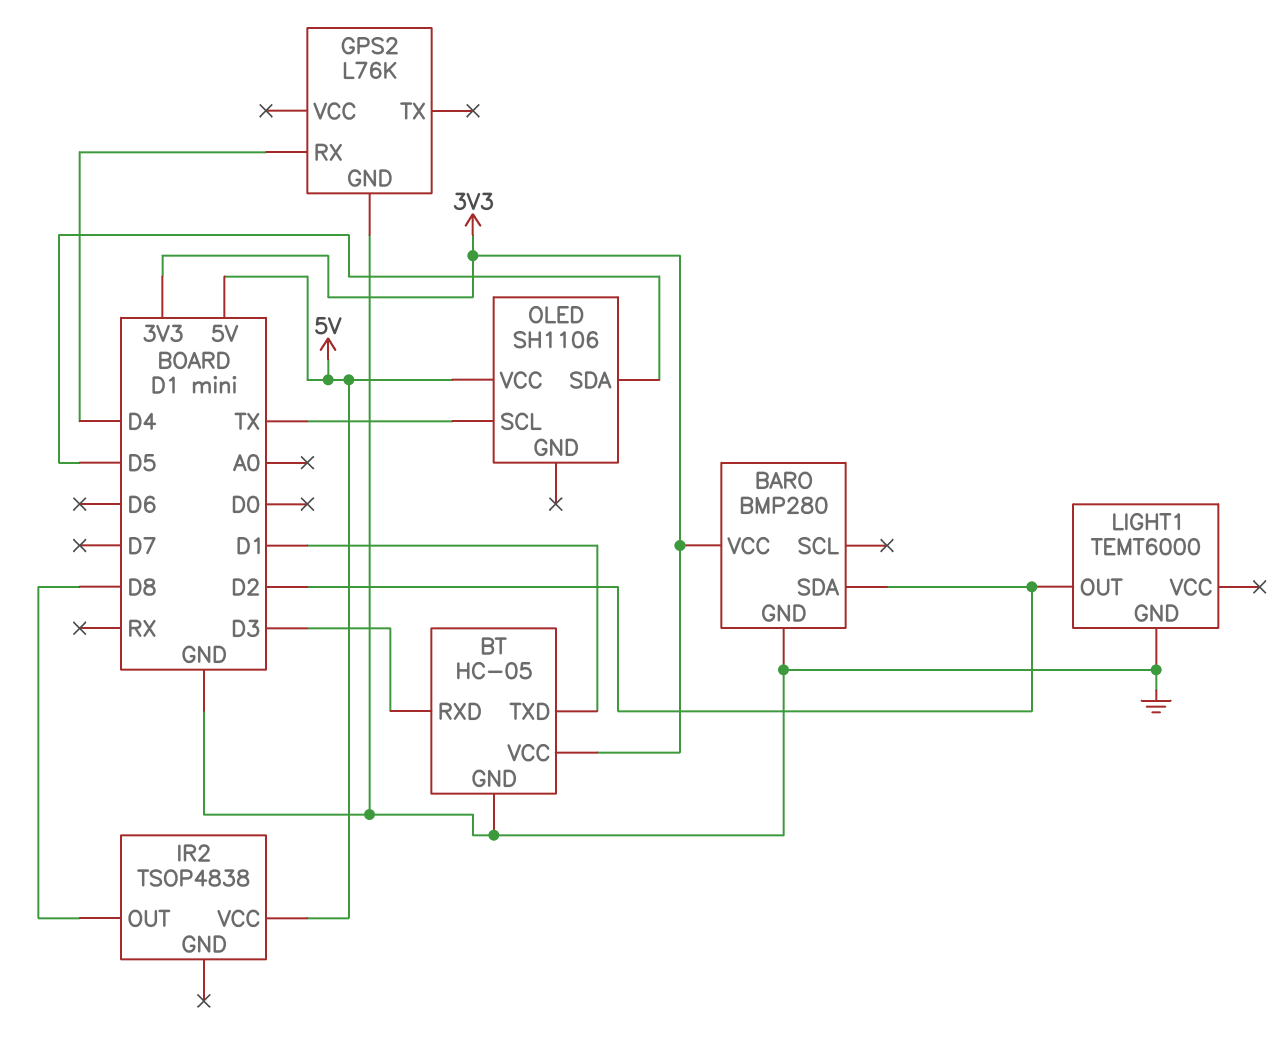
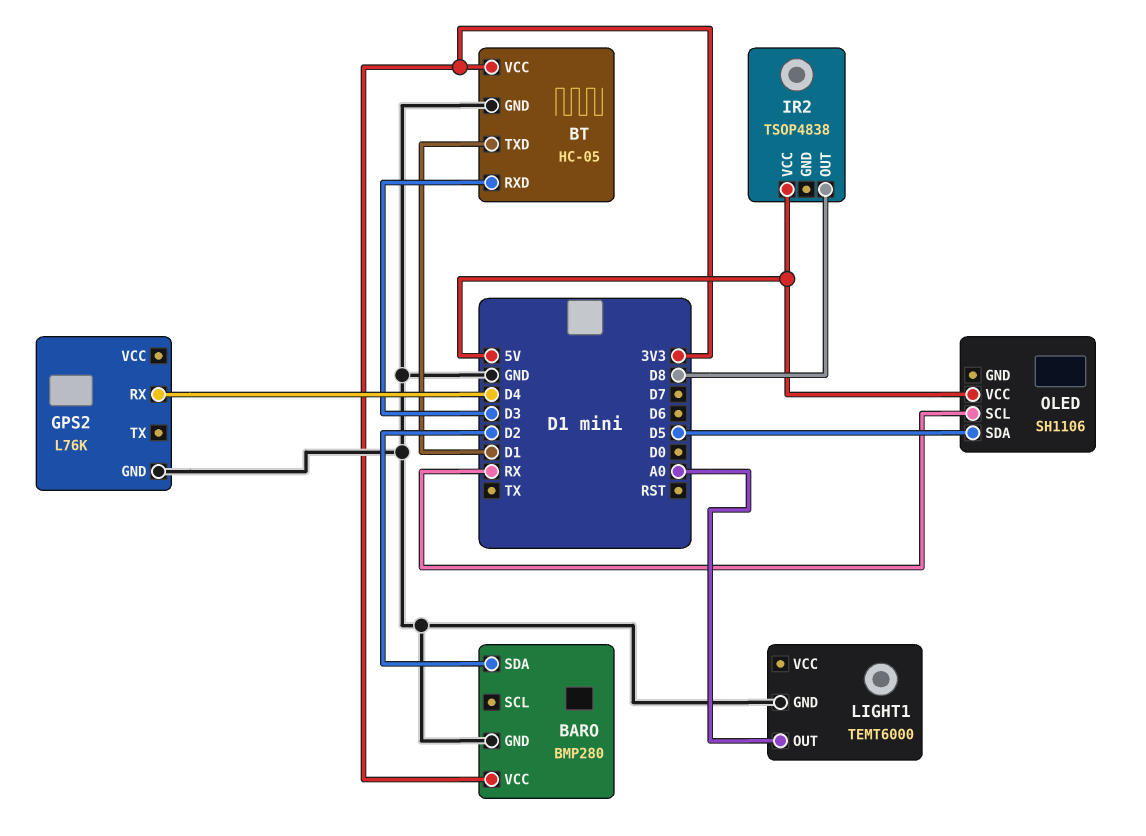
LIGHT1 pin OUT: D2 -> A0
OLED pin SCL: TX -> RX

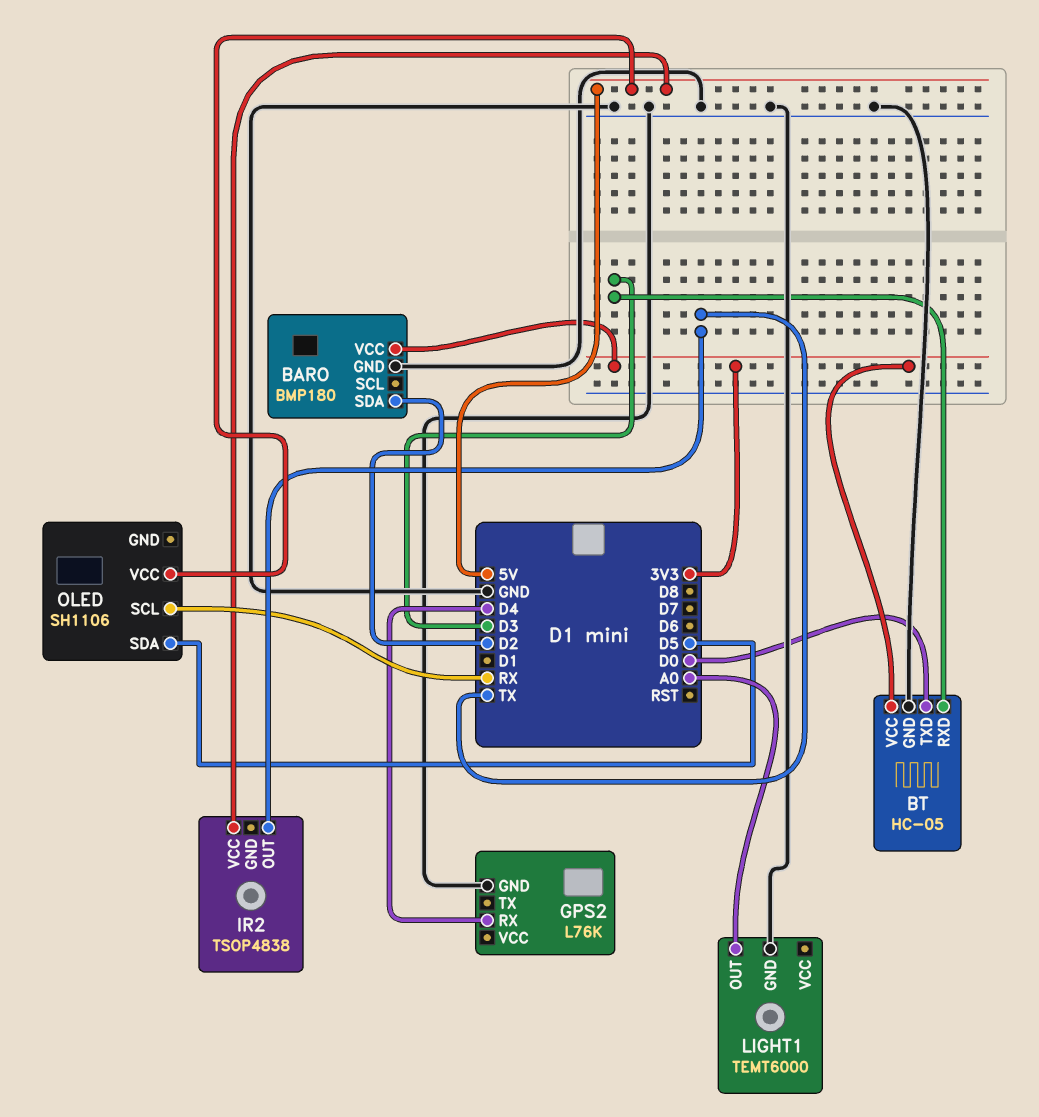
BARO: BMP280 -> BMP180
BT pin TXD: D1 -> D0
IR2 pin OUT: D8 -> TX

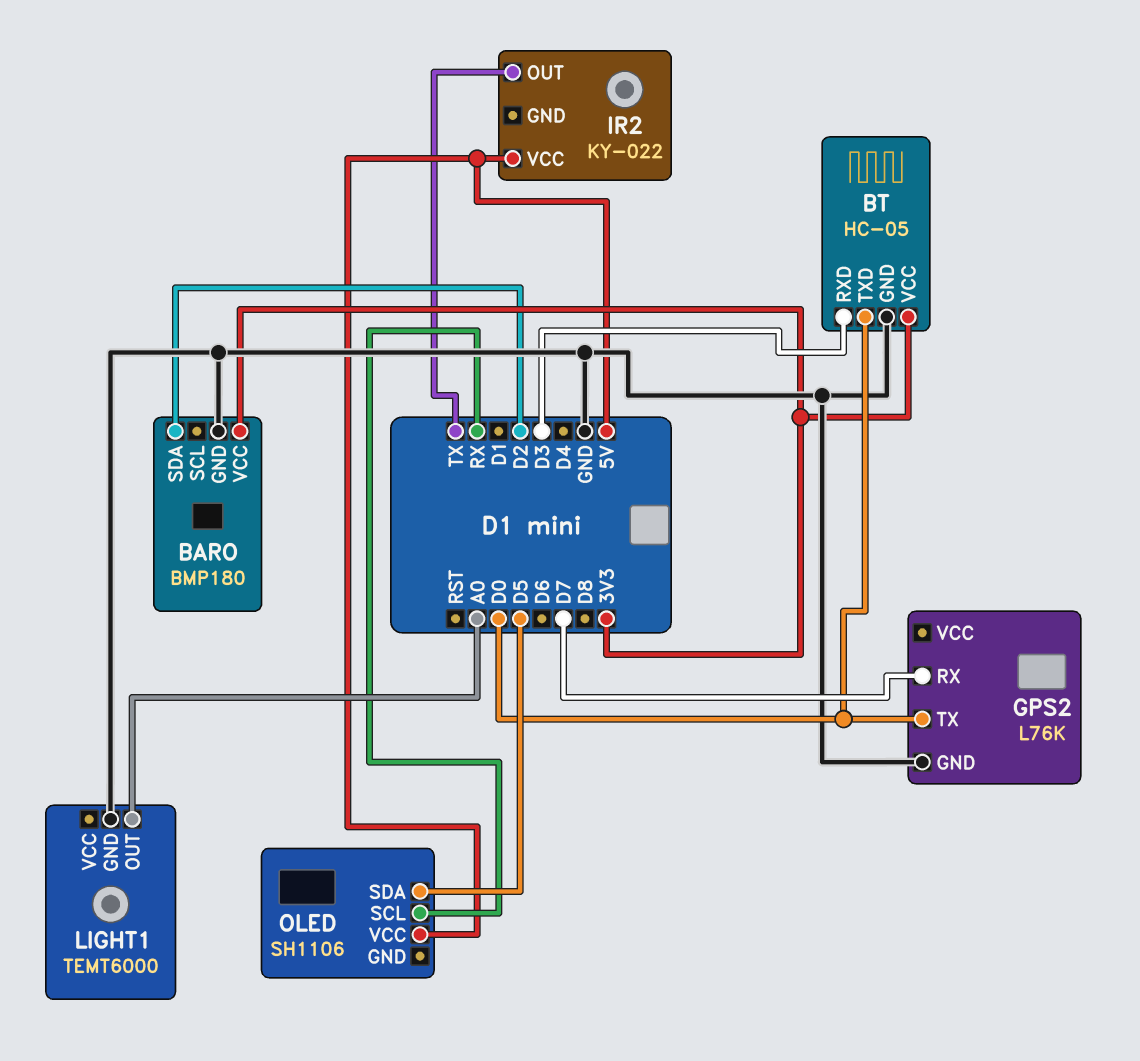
GPS2 pin RX: D4 -> D7
GPS2 pin TX: none -> D0
IR2: TSOP4838 -> KY-022

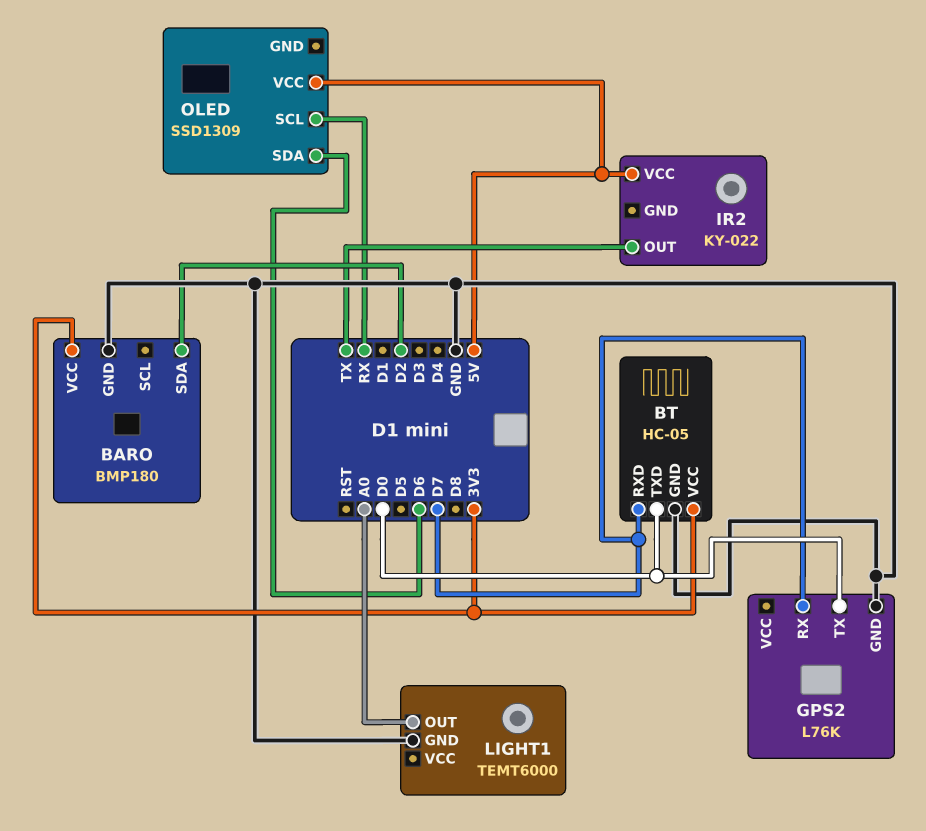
BT pin RXD: D3 -> D7
OLED: SH1106 -> SSD1309
OLED pin SDA: D5 -> D6

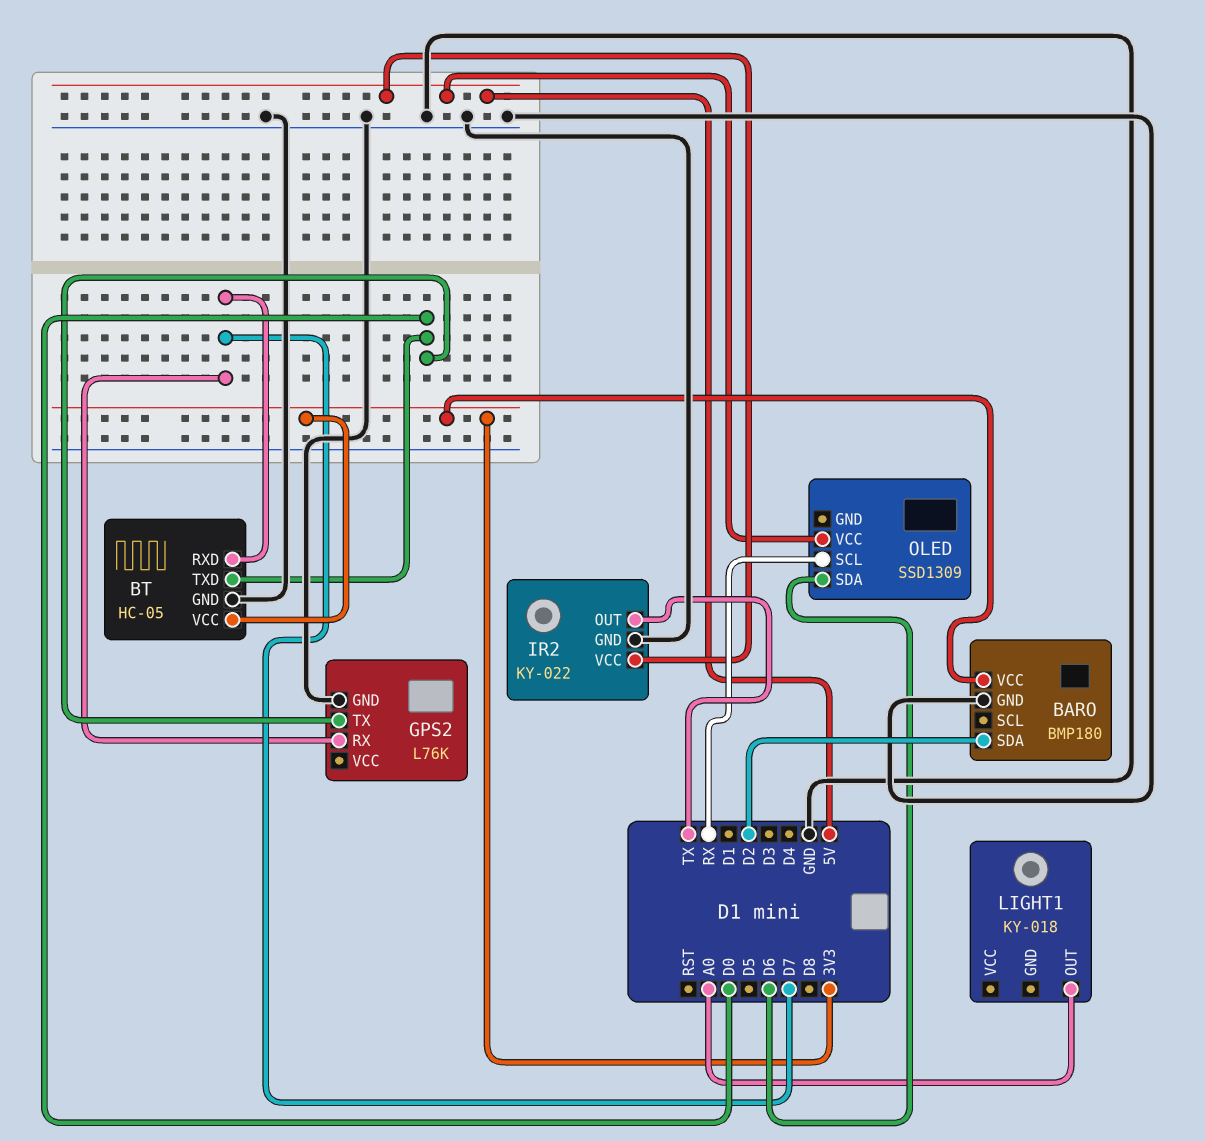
IR2 pin GND: none -> GND
LIGHT1: TEMT6000 -> KY-018
LIGHT1 pin GND: GND -> none

